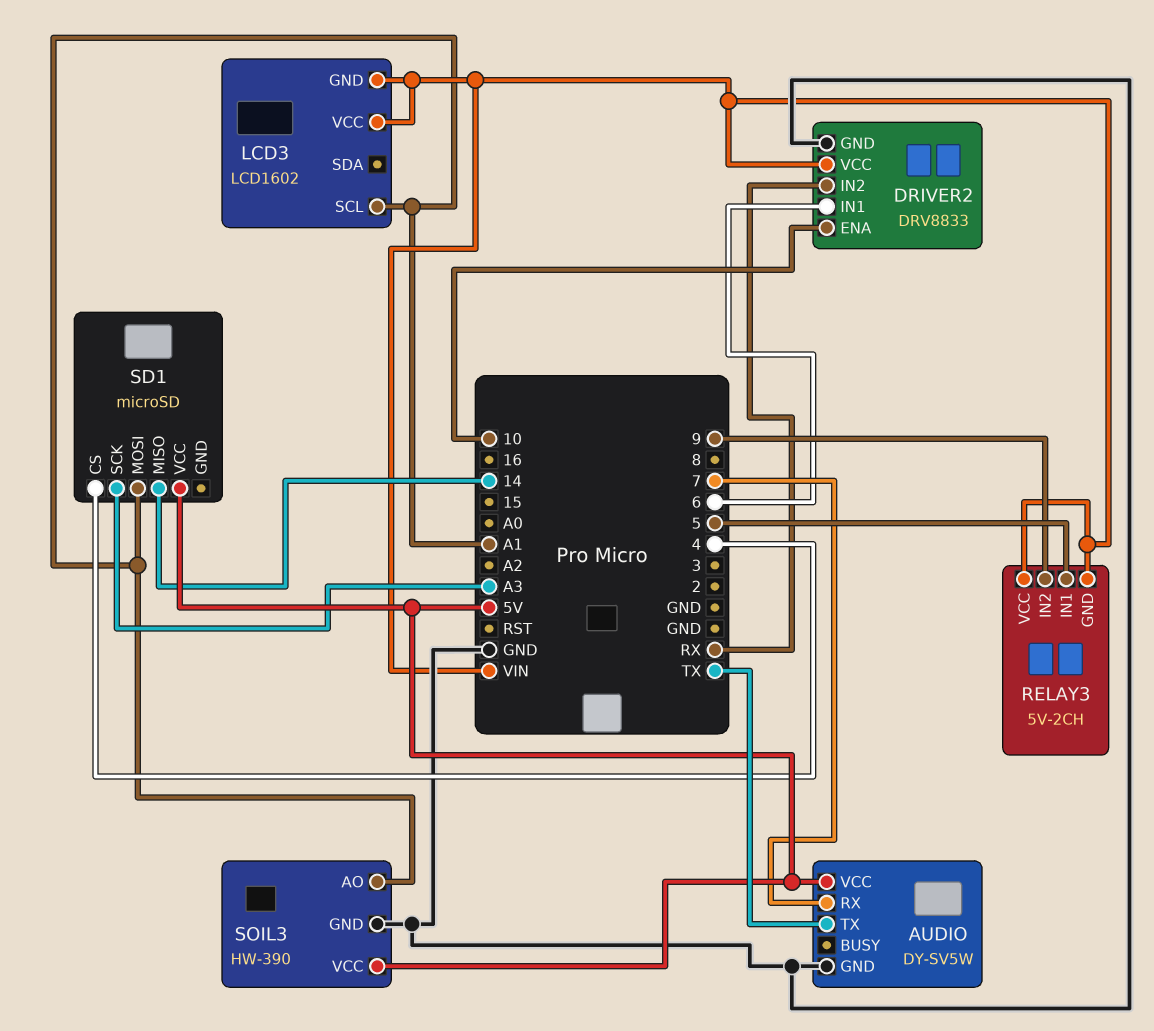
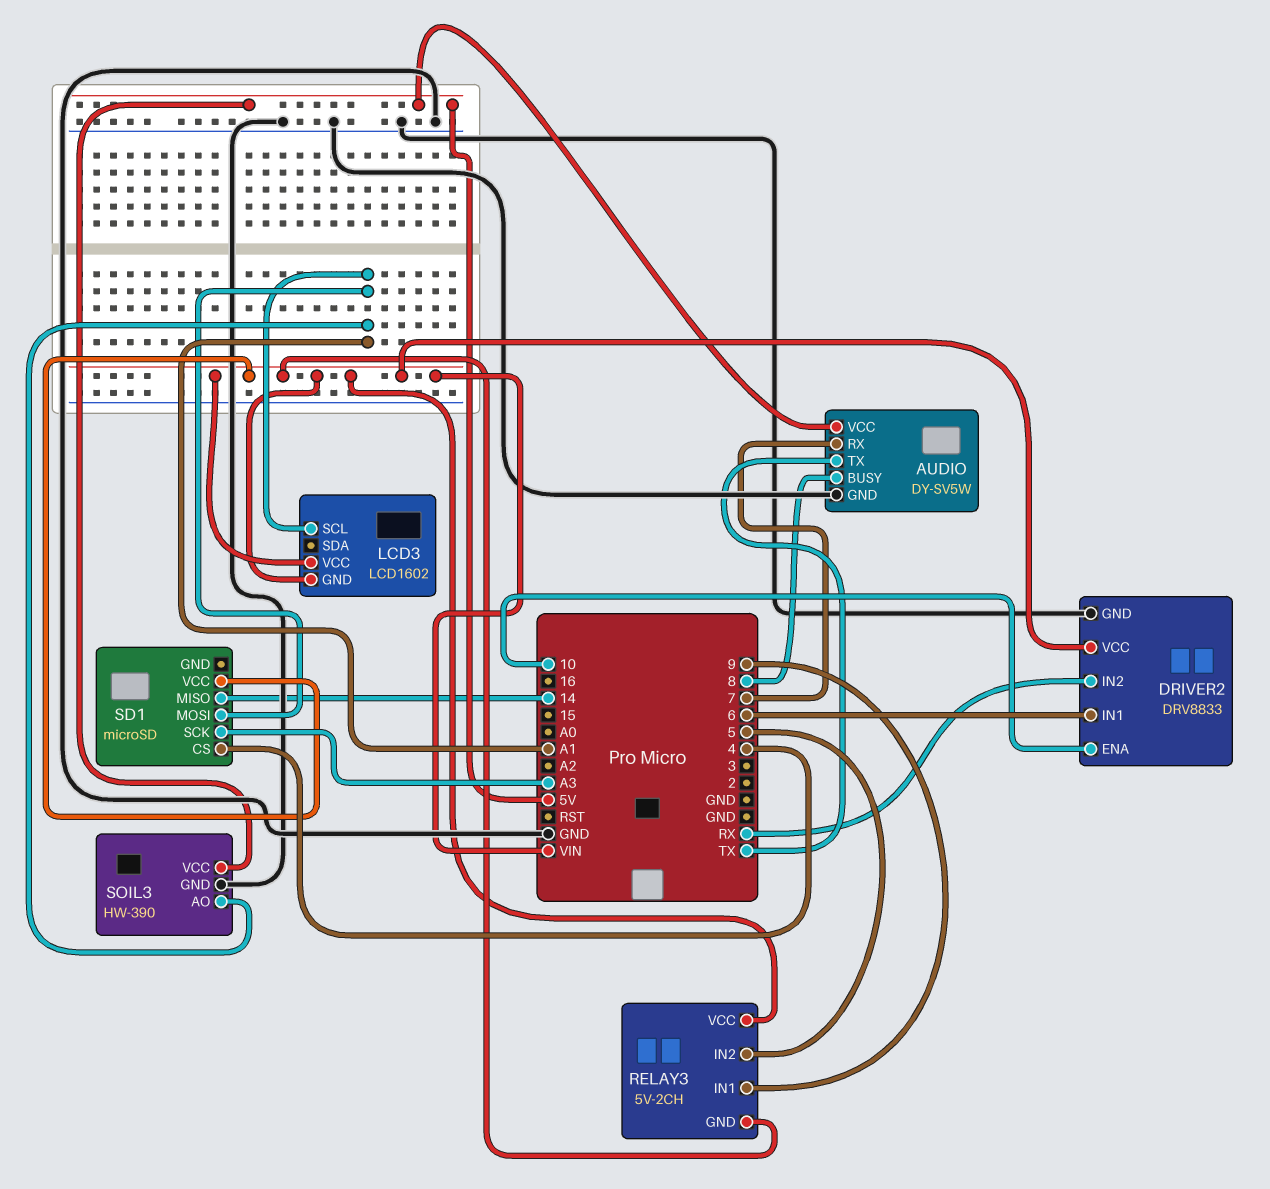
AUDIO pin BUSY: none -> 8
RELAY3 pin IN1: 5 -> 9
RELAY3 pin IN2: 9 -> 5
SD1 pin VCC: 5V -> VIN

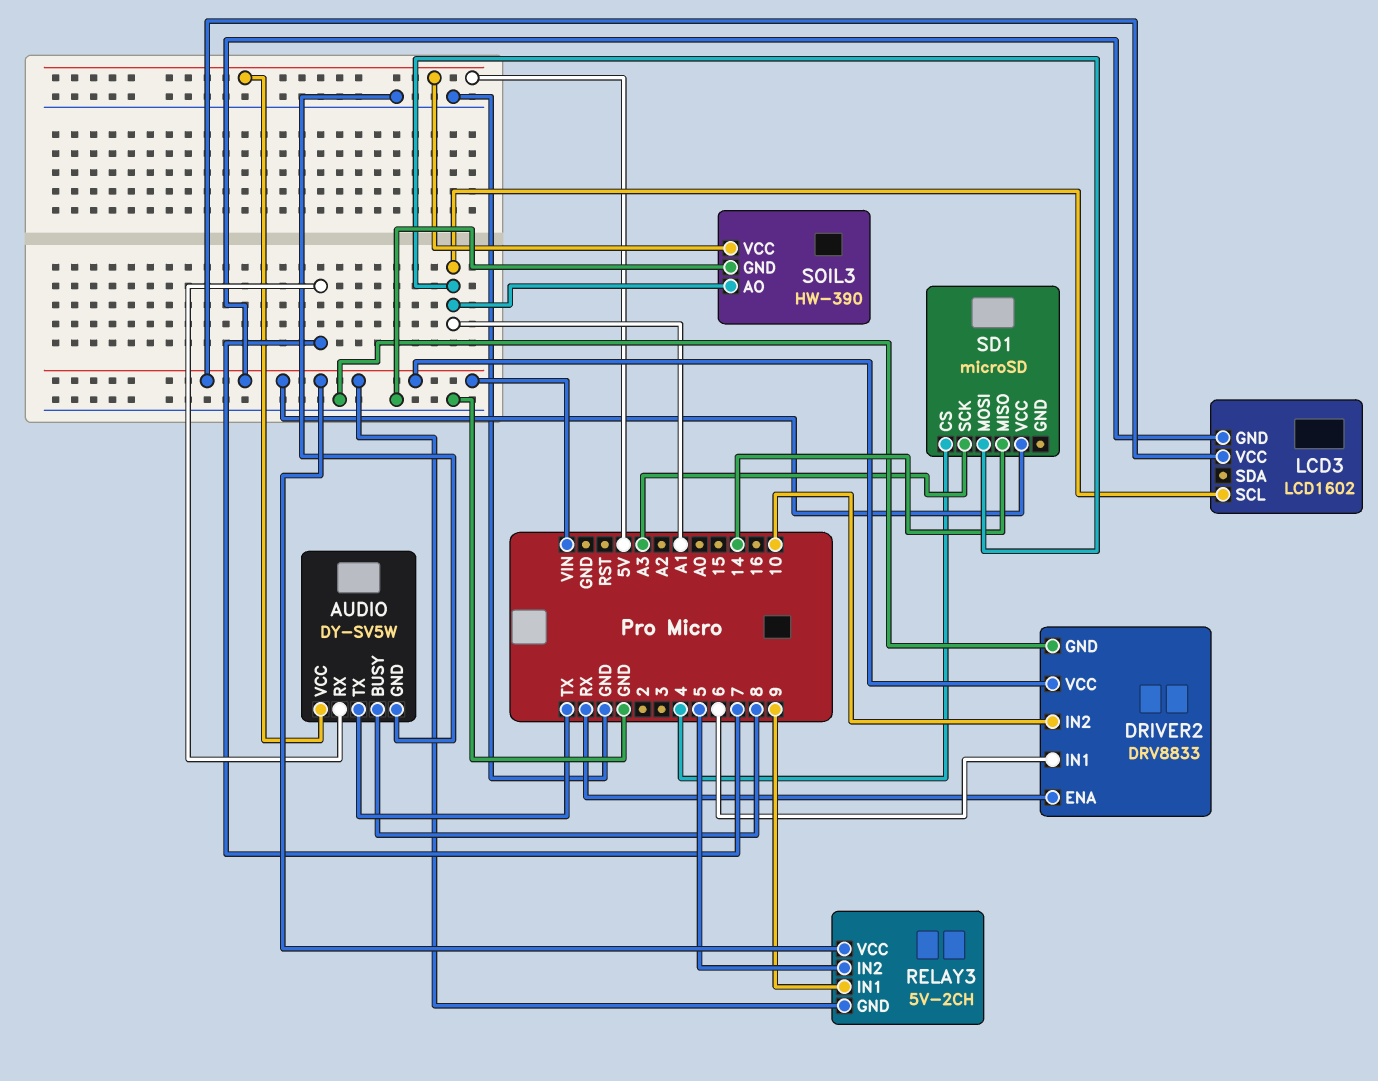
DRIVER2 pin ENA: 10 -> RX
DRIVER2 pin IN2: RX -> 10

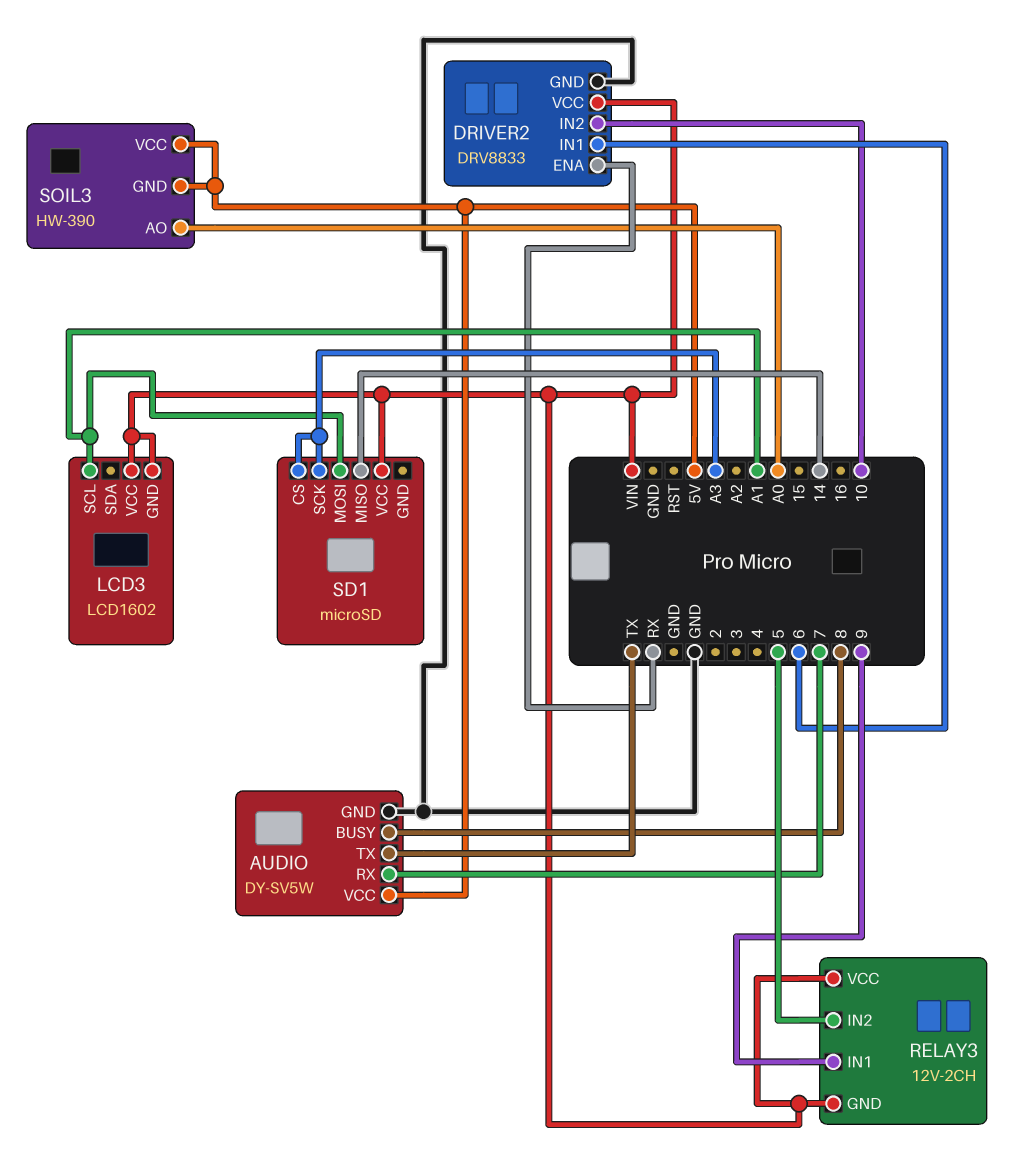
RELAY3: 5V-2CH -> 12V-2CH
SD1 pin CS: 4 -> A3
SOIL3 pin AO: A1 -> A0
SOIL3 pin GND: GND -> 5V

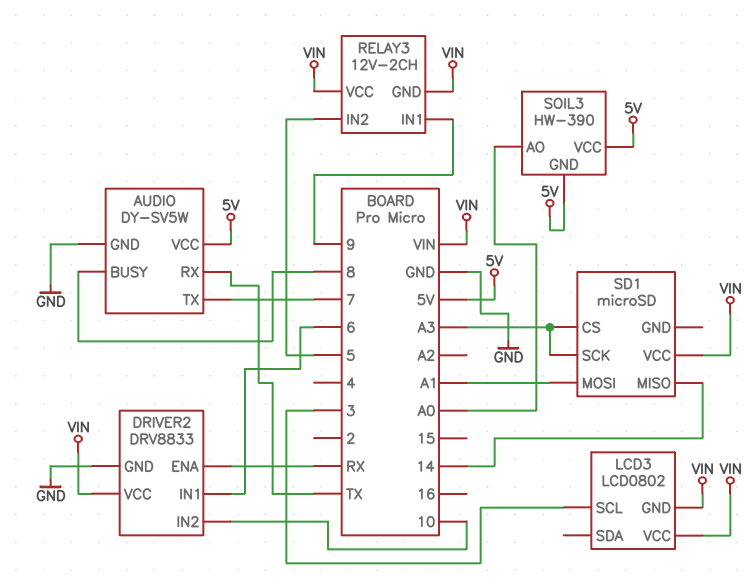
AUDIO pin RX: 7 -> TX
AUDIO pin TX: TX -> 7
LCD3: LCD1602 -> LCD0802
LCD3 pin SCL: A1 -> 3

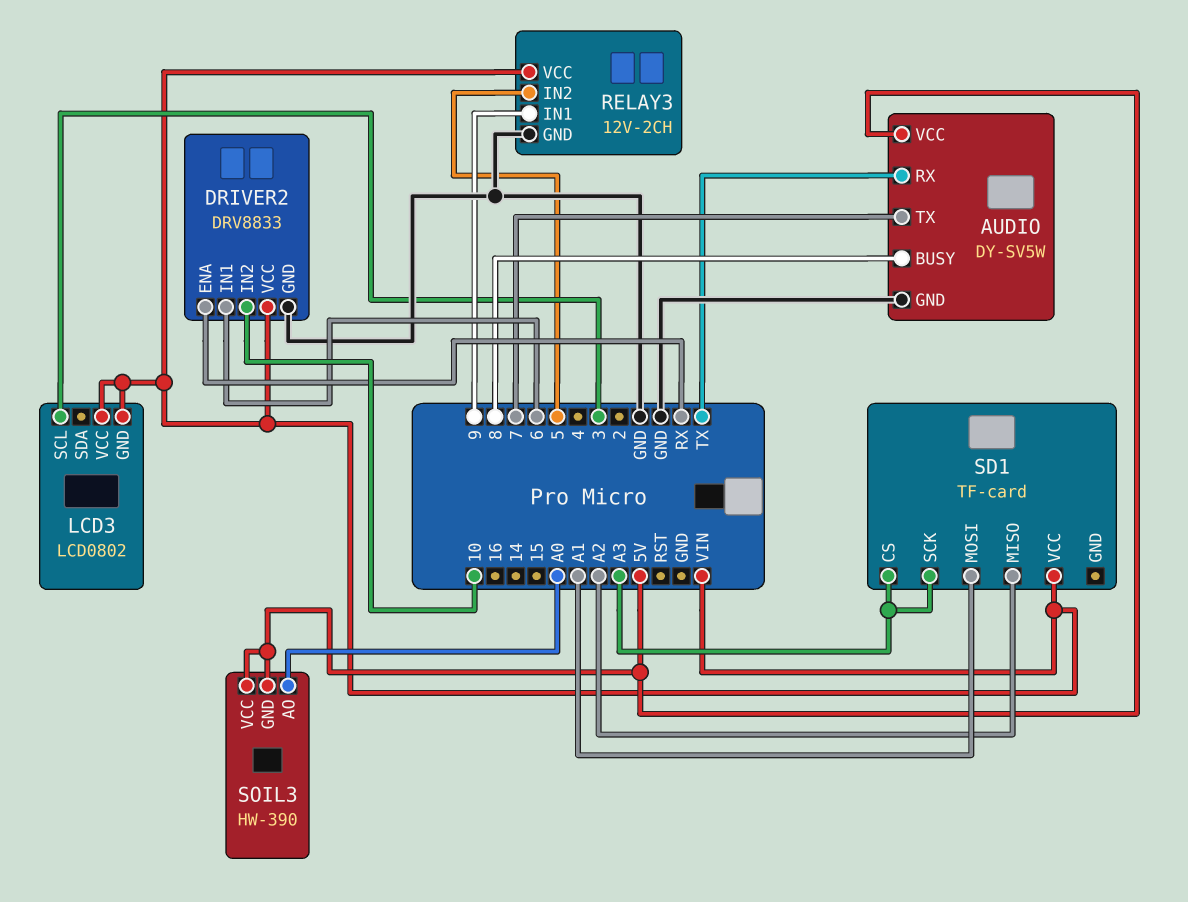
RELAY3 pin GND: VIN -> GND
SD1: microSD -> TF-card
SD1 pin MISO: 14 -> A2

